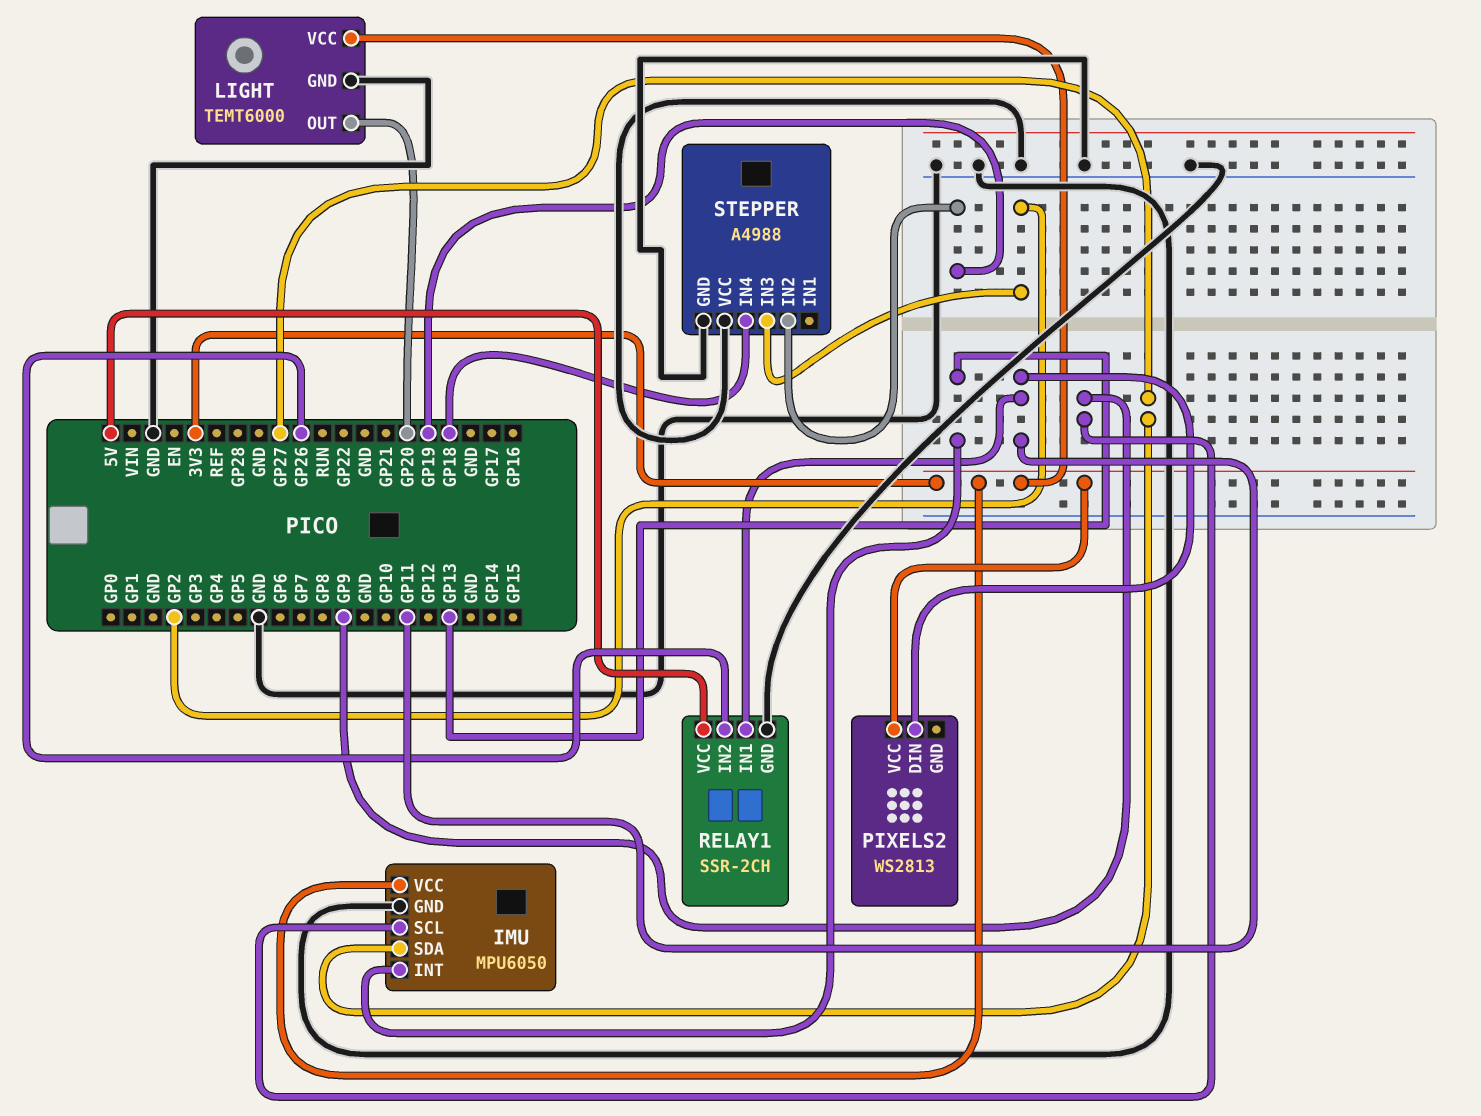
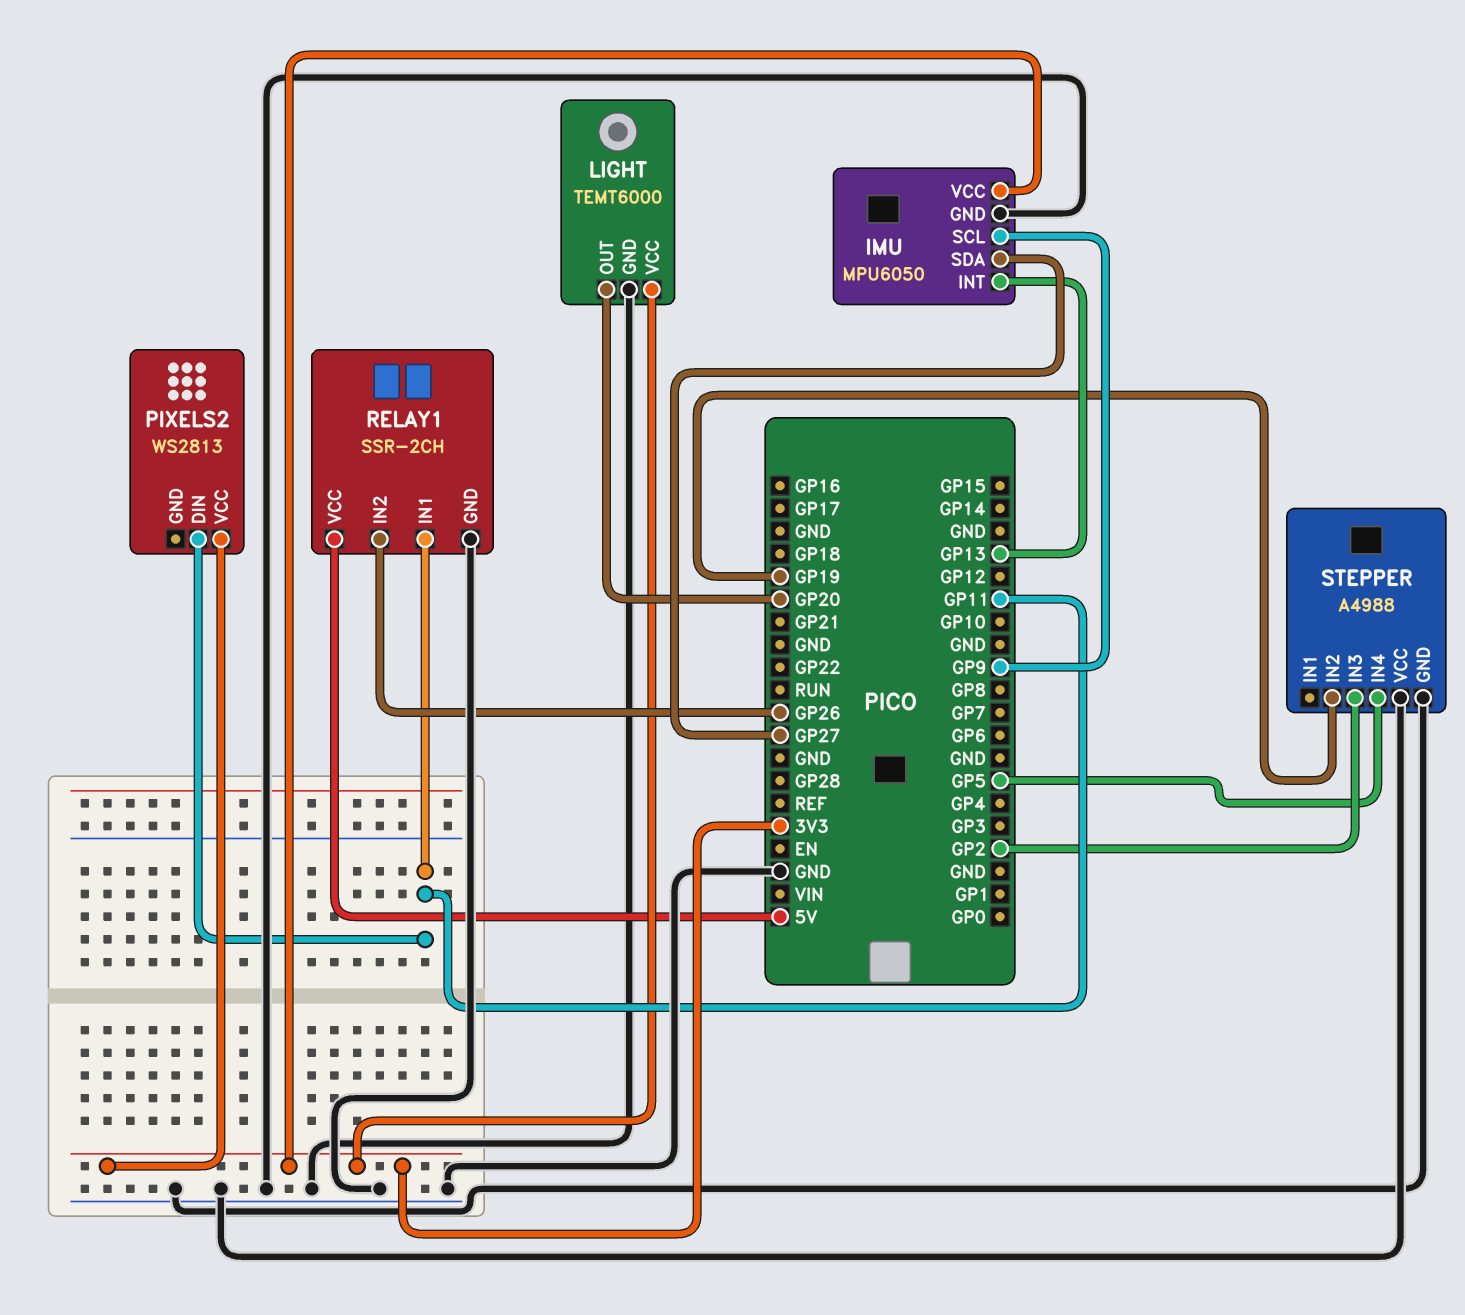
STEPPER pin IN4: GP18 -> GP5

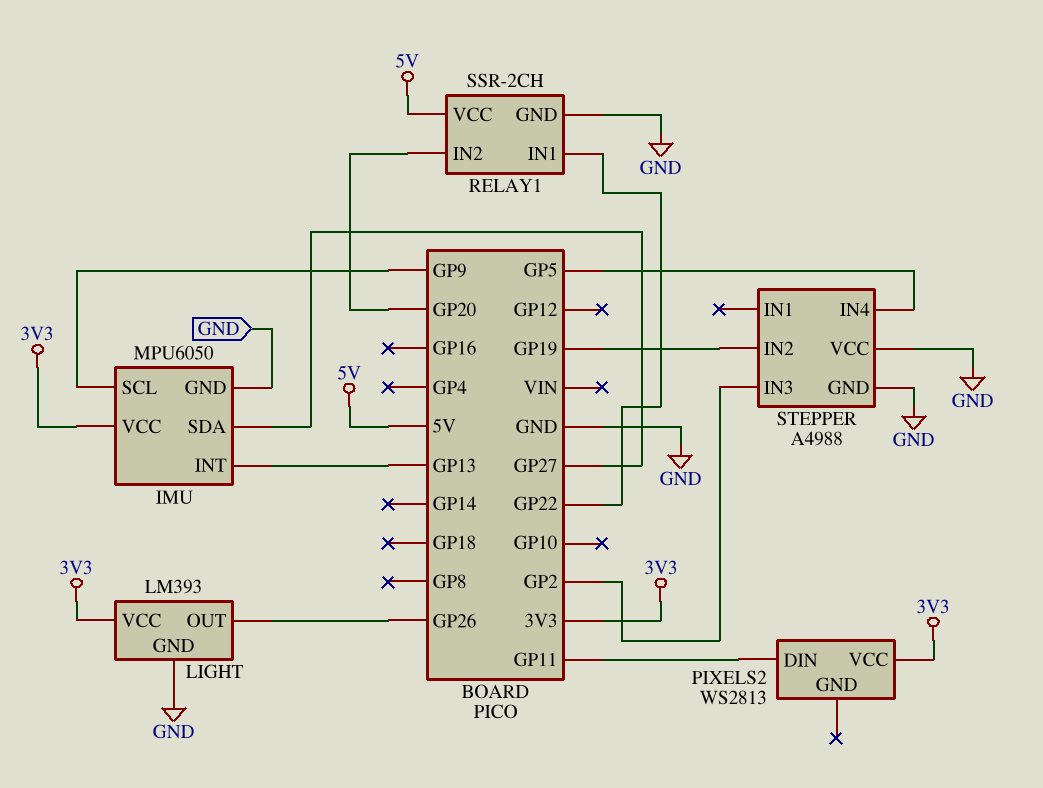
LIGHT: TEMT6000 -> LM393
LIGHT pin OUT: GP20 -> GP26
RELAY1 pin IN1: GP11 -> GP22
RELAY1 pin IN2: GP26 -> GP20

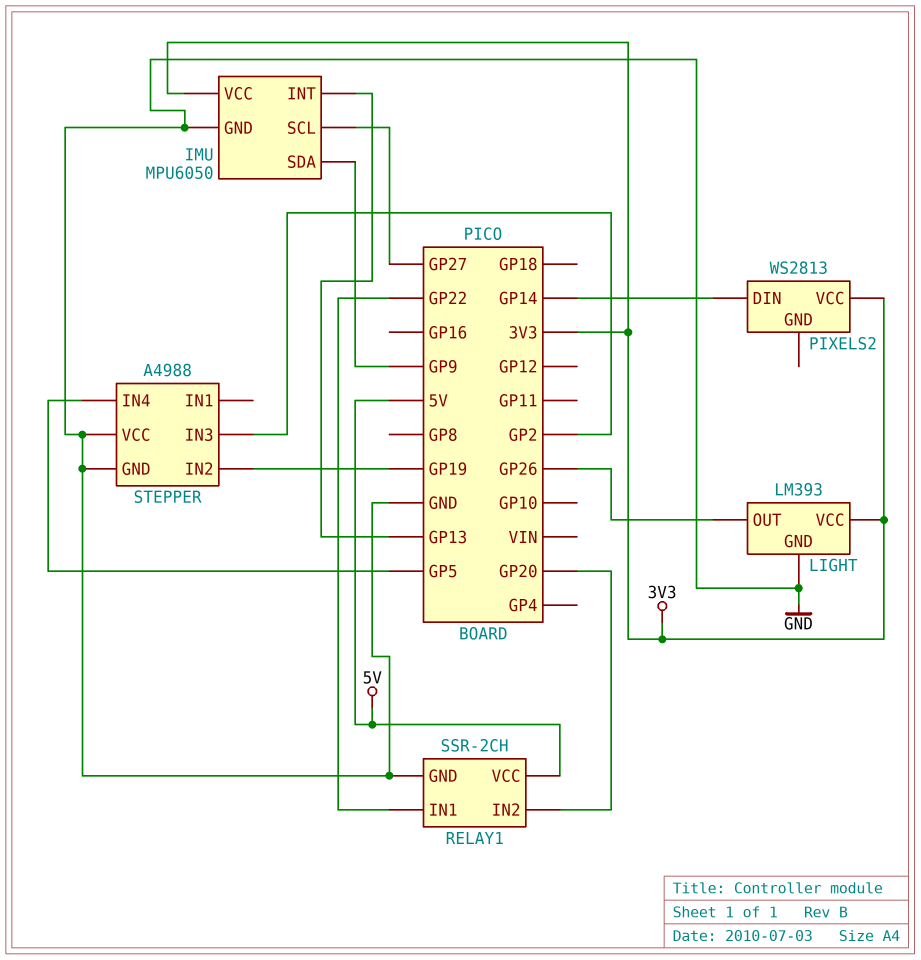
IMU pin SCL: GP9 -> GP27
IMU pin SDA: GP27 -> GP9
PIXELS2 pin DIN: GP11 -> GP14

